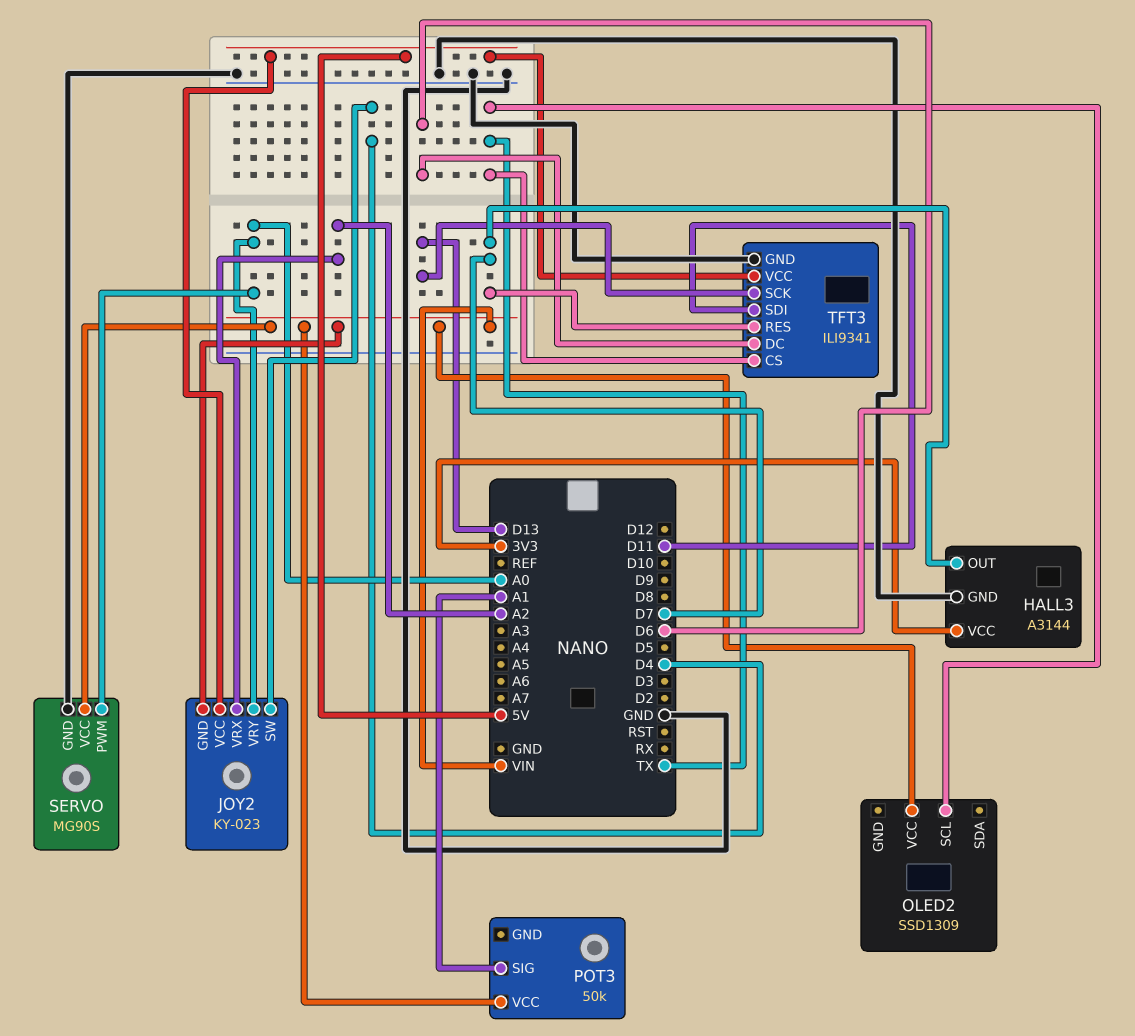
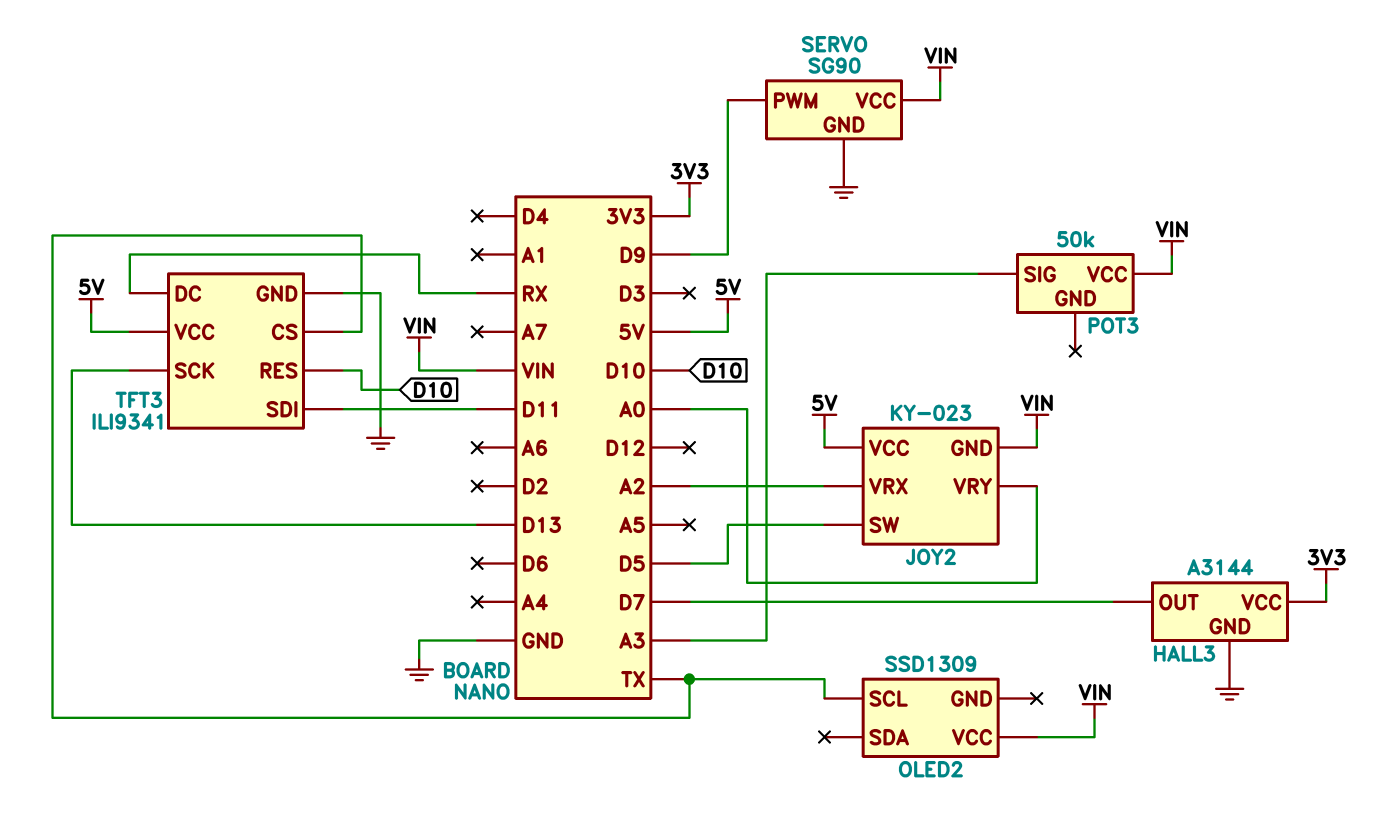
JOY2 pin SW: D4 -> D5
POT3 pin SIG: A1 -> A3
SERVO: MG90S -> SG90
SERVO pin PWM: A0 -> D9
TFT3 pin DC: D6 -> RX
TFT3 pin RES: D7 -> D10

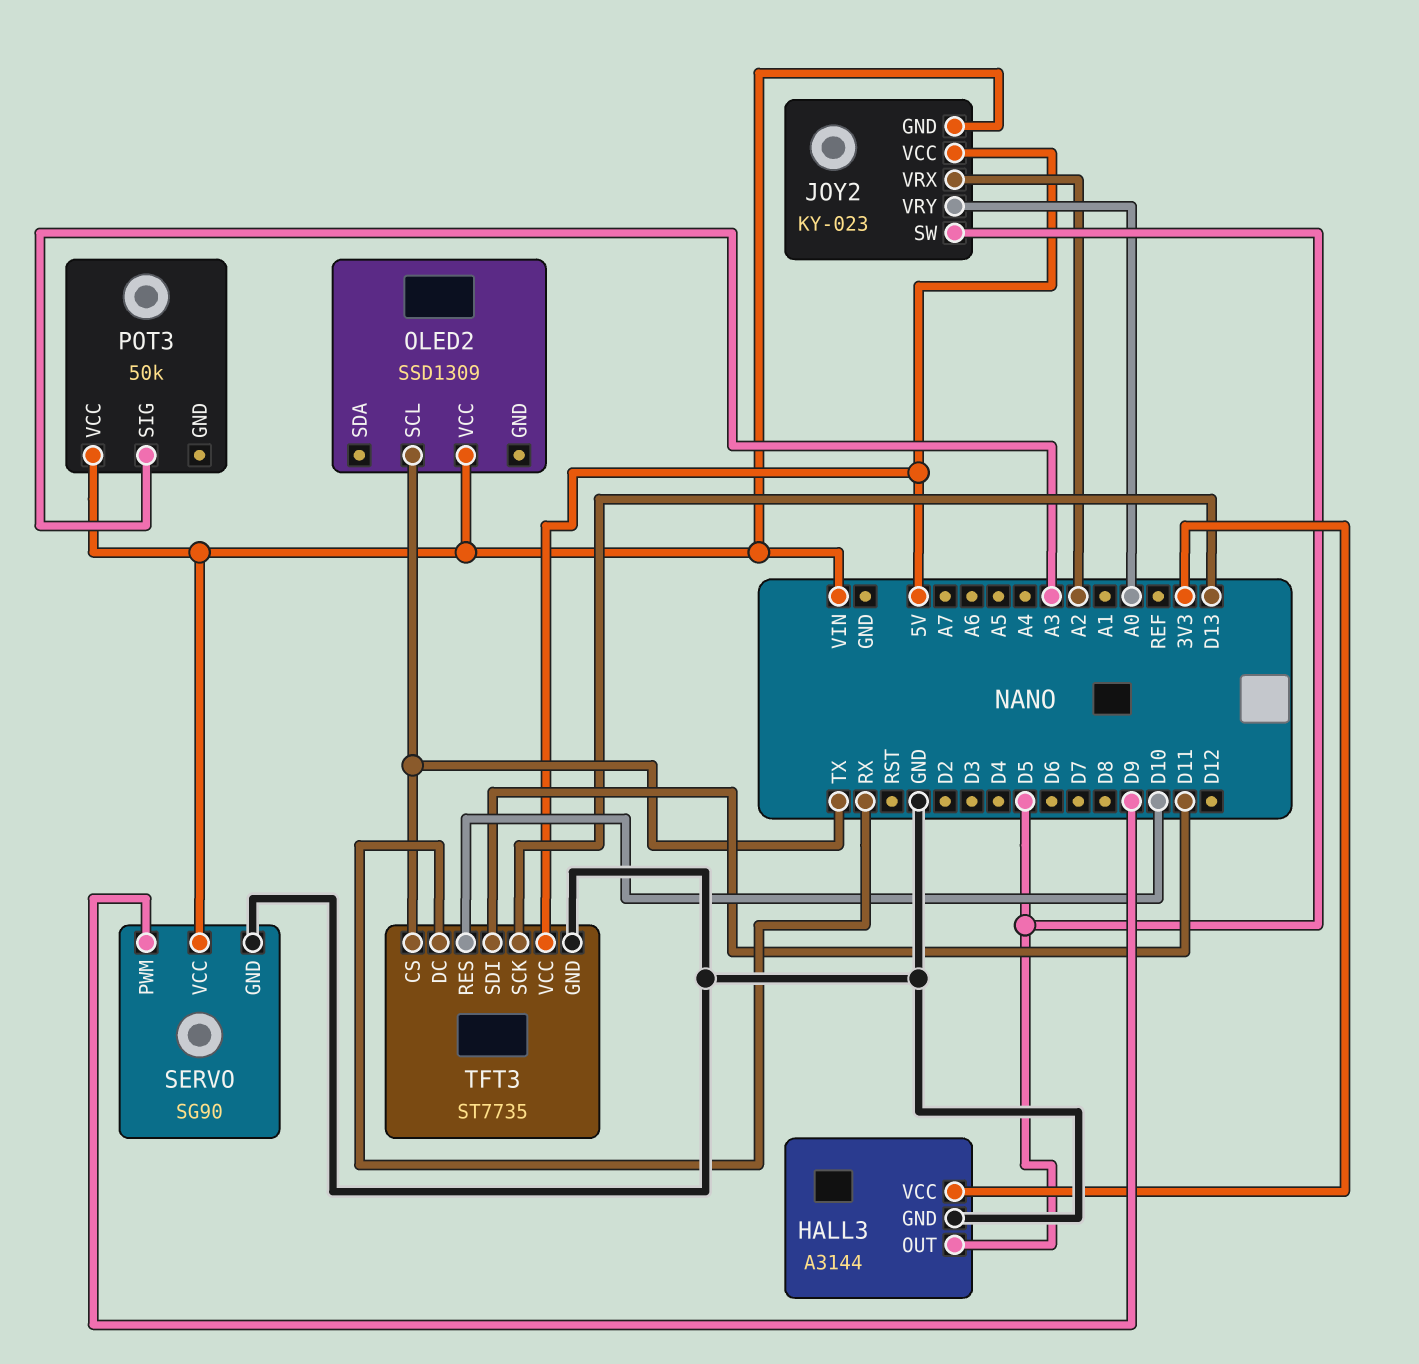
HALL3 pin OUT: D7 -> D5
TFT3: ILI9341 -> ST7735

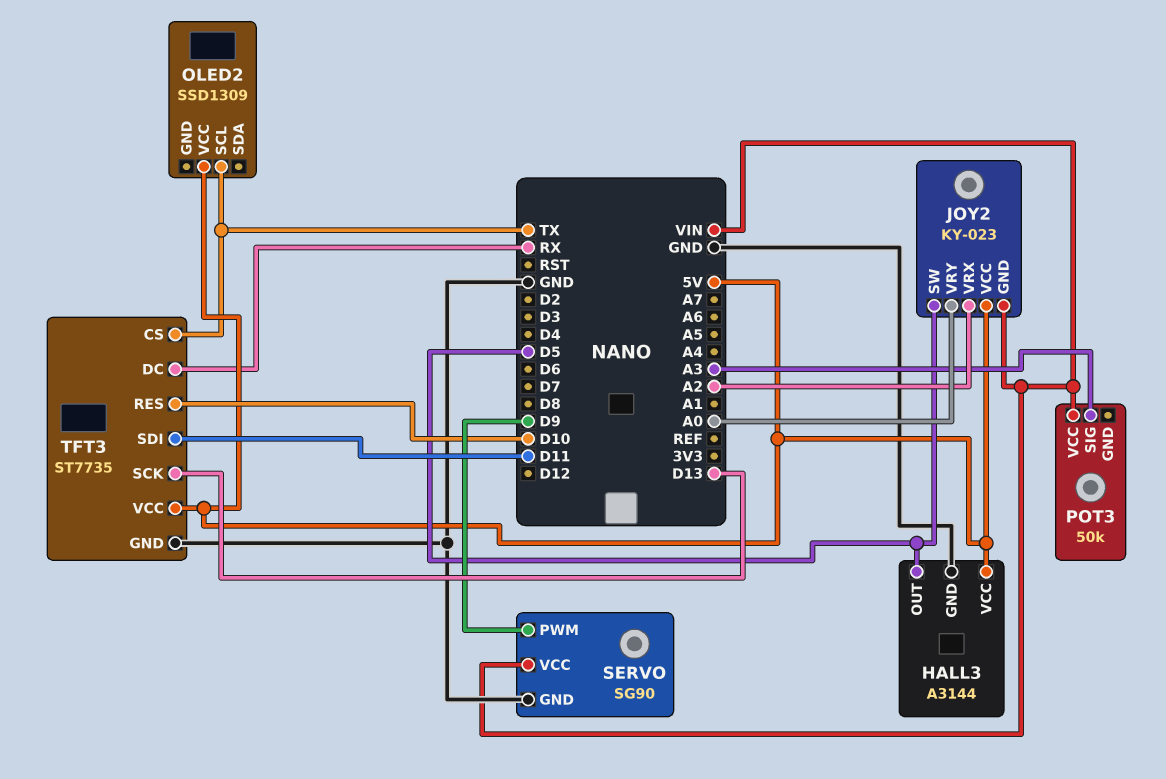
HALL3 pin VCC: 3V3 -> 5V
OLED2 pin VCC: VIN -> 5V

